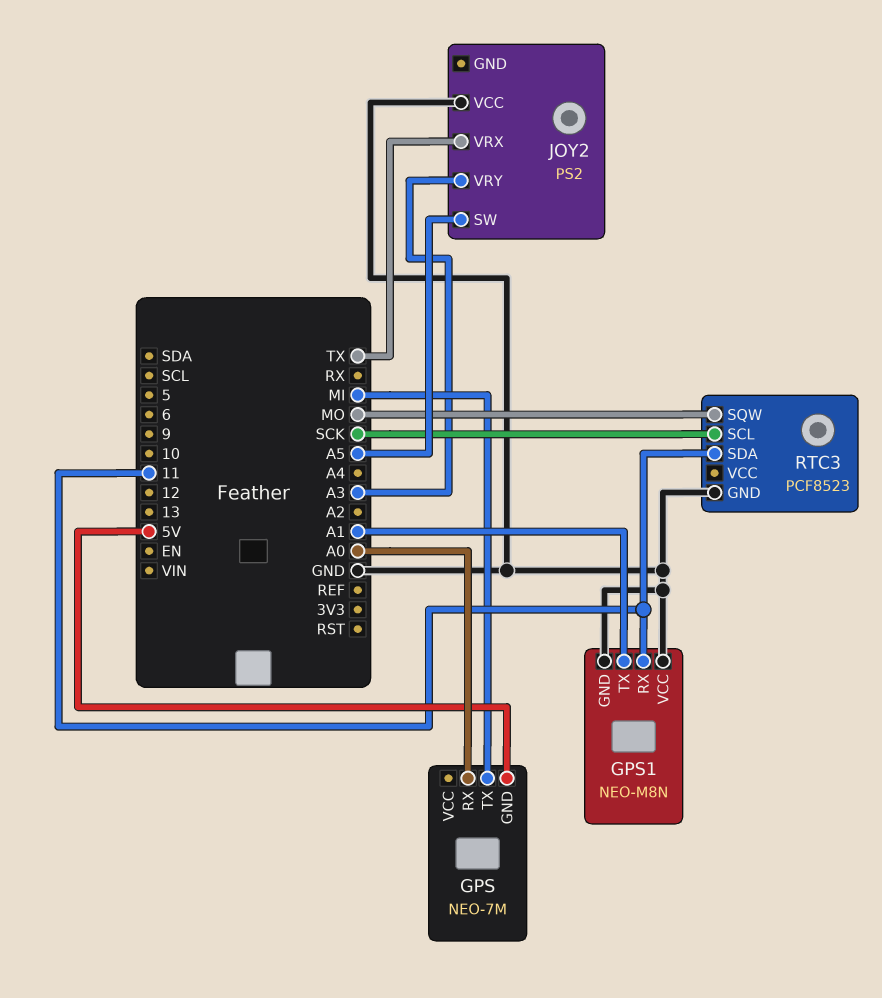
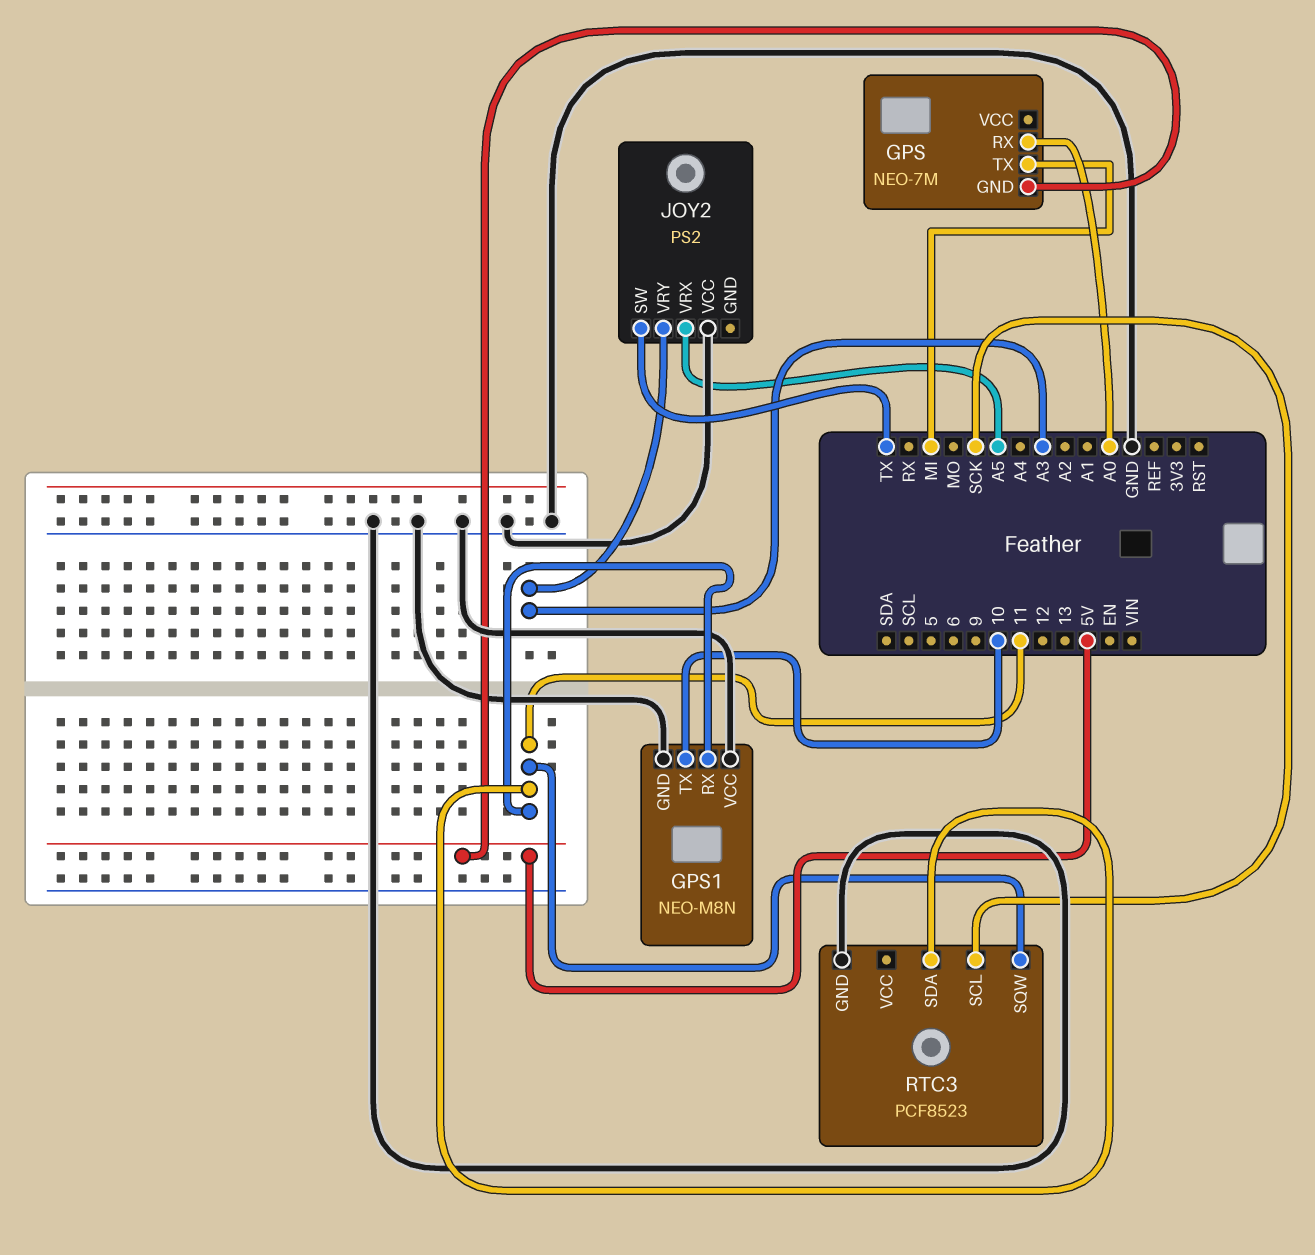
GPS1 pin TX: A1 -> 10
JOY2 pin SW: A5 -> TX
JOY2 pin VRX: TX -> A5
RTC3 pin SQW: MO -> 11

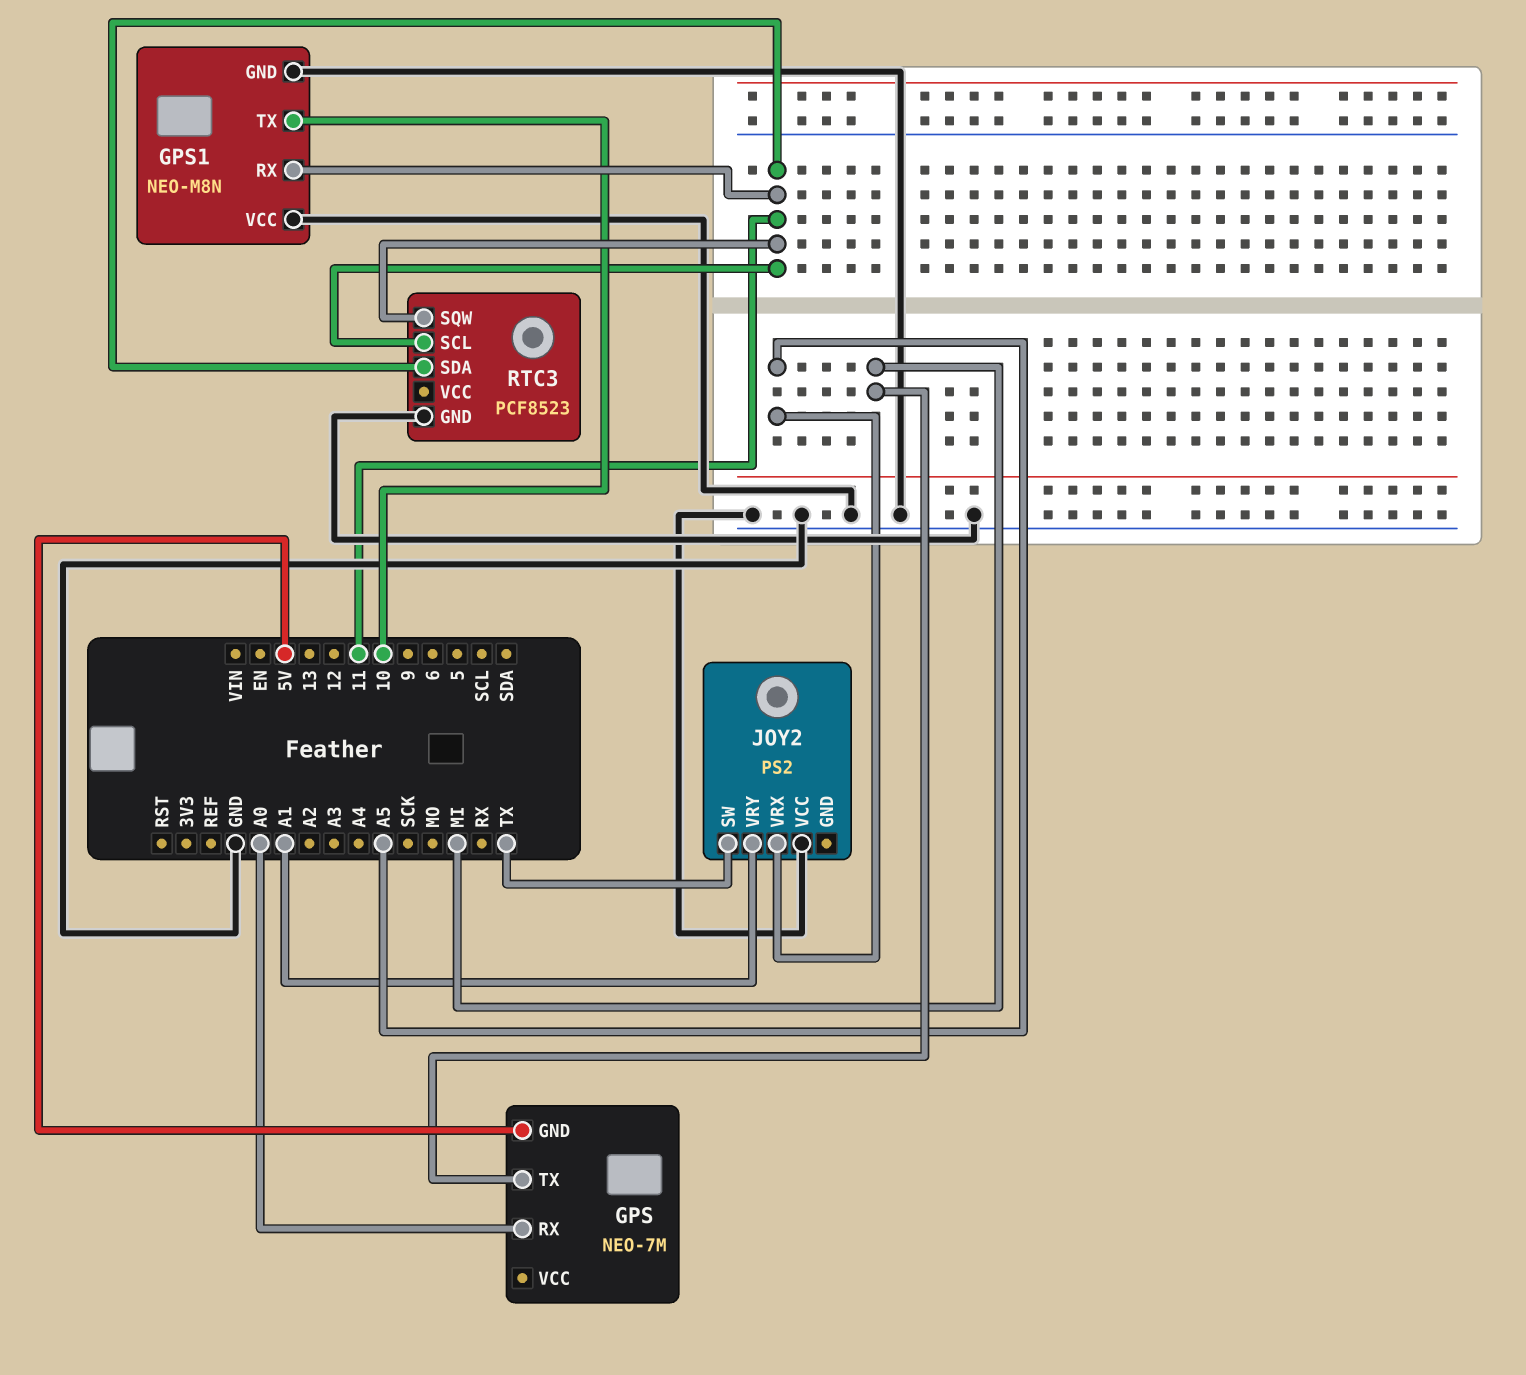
JOY2 pin VRY: A3 -> A1
RTC3 pin SCL: SCK -> 11

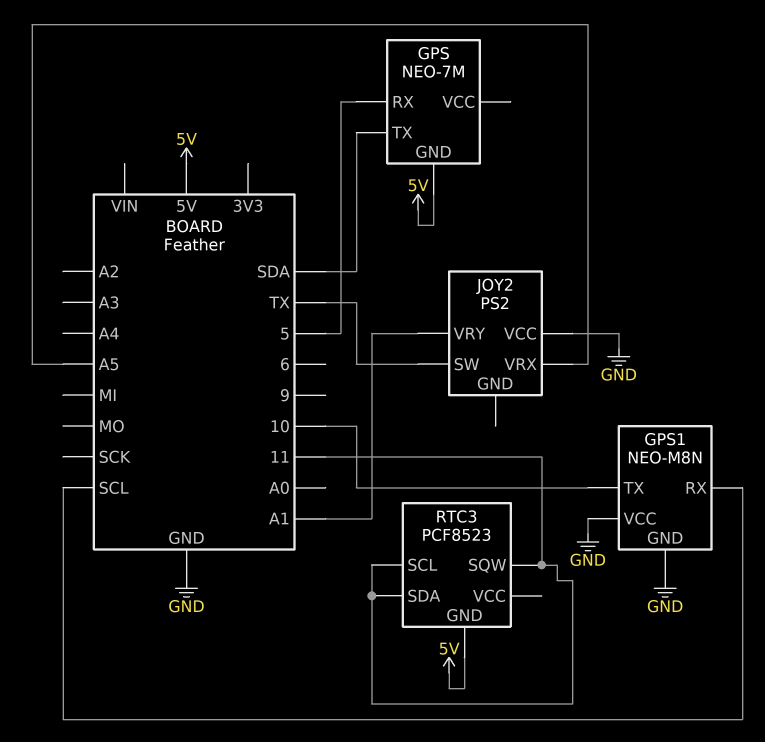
GPS pin RX: A0 -> 5
GPS pin TX: MI -> SDA
GPS1 pin RX: 11 -> SCL
RTC3 pin GND: GND -> 5V

